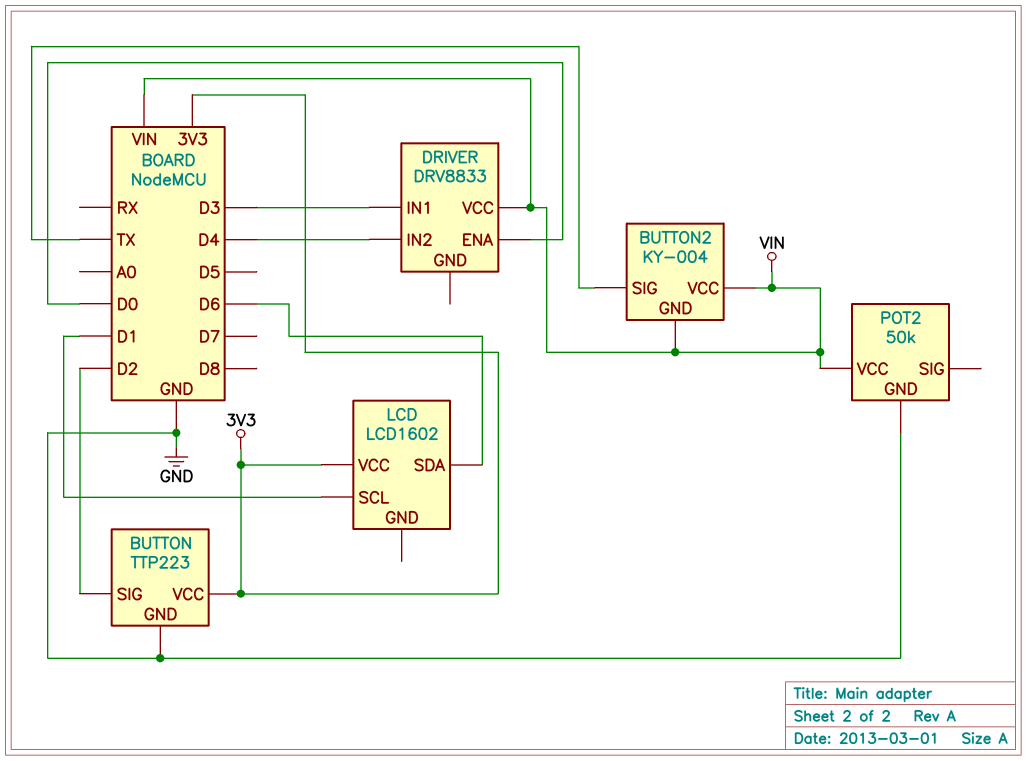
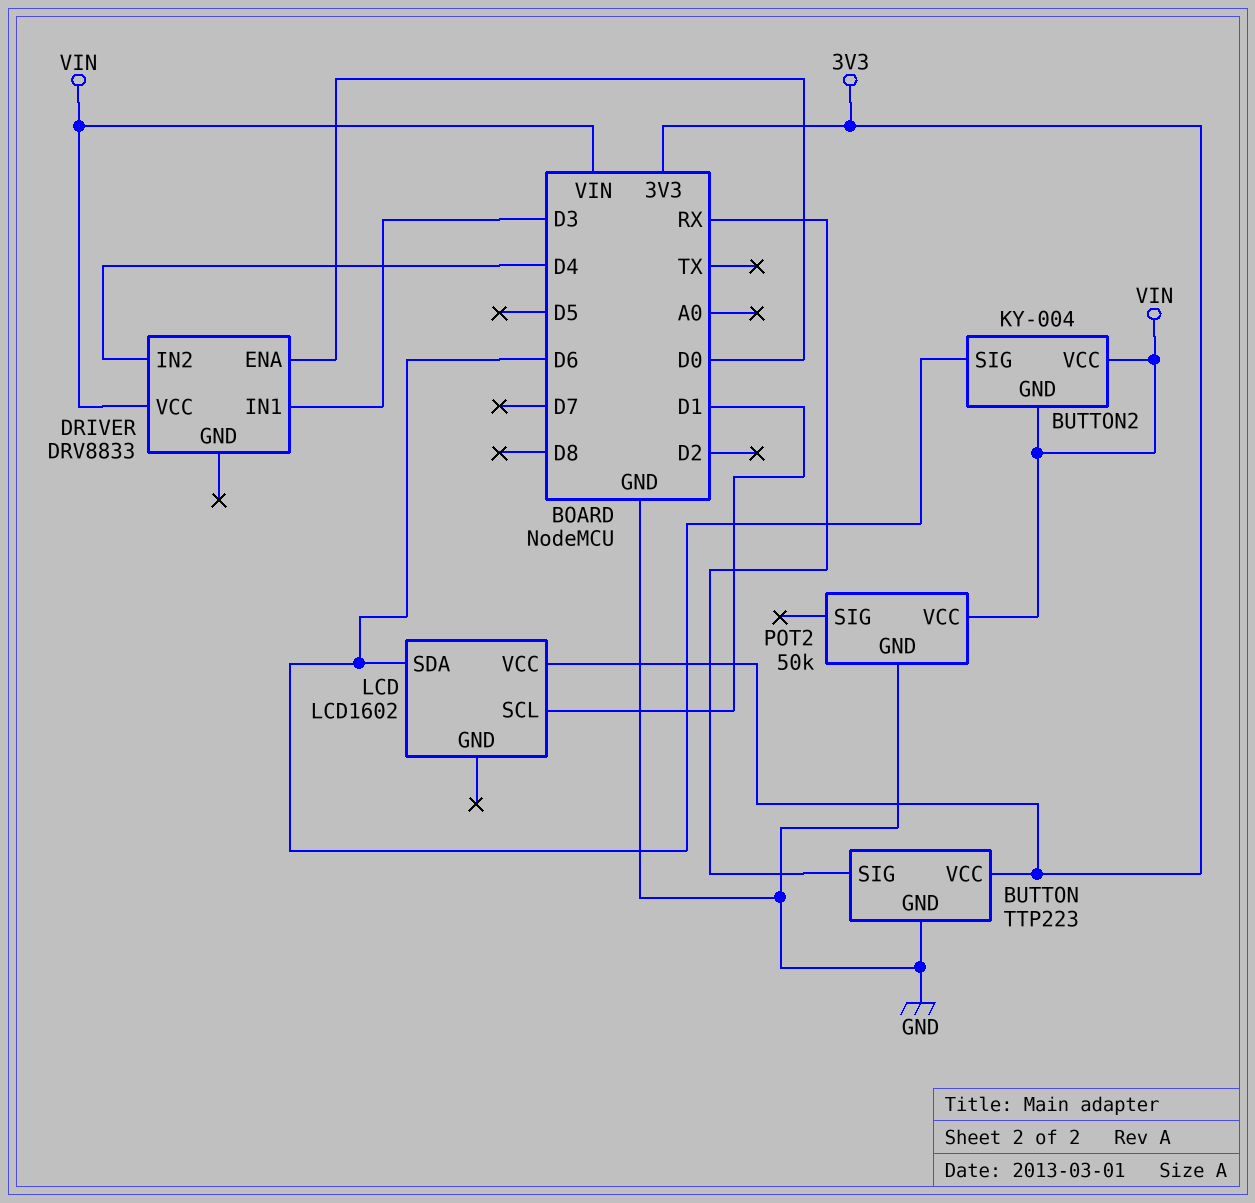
BUTTON pin SIG: D2 -> RX
BUTTON2 pin SIG: TX -> D6

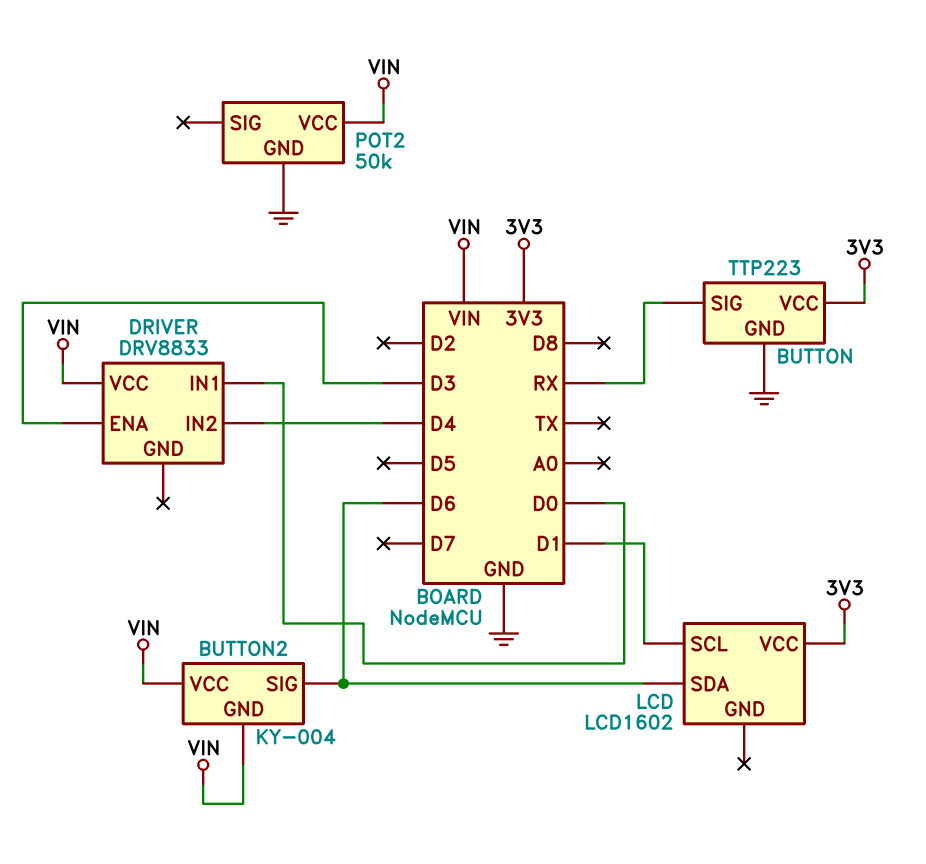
DRIVER pin ENA: D0 -> D3
DRIVER pin IN1: D3 -> D0

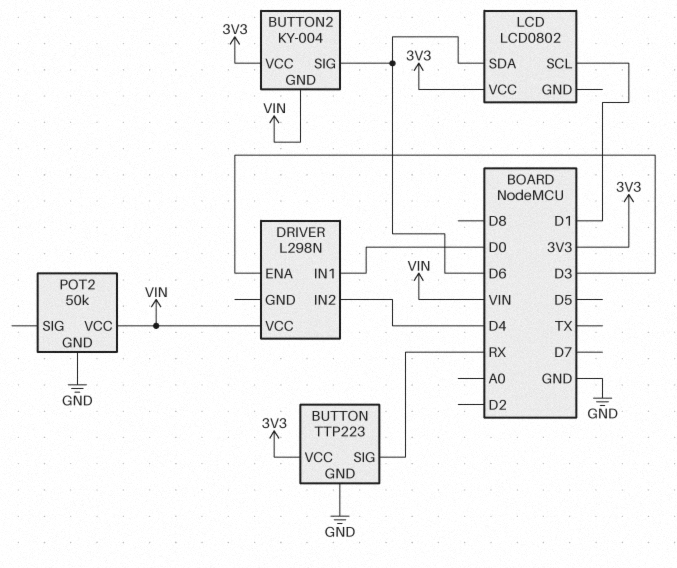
BUTTON2 pin VCC: VIN -> 3V3
DRIVER: DRV8833 -> L298N
LCD: LCD1602 -> LCD0802

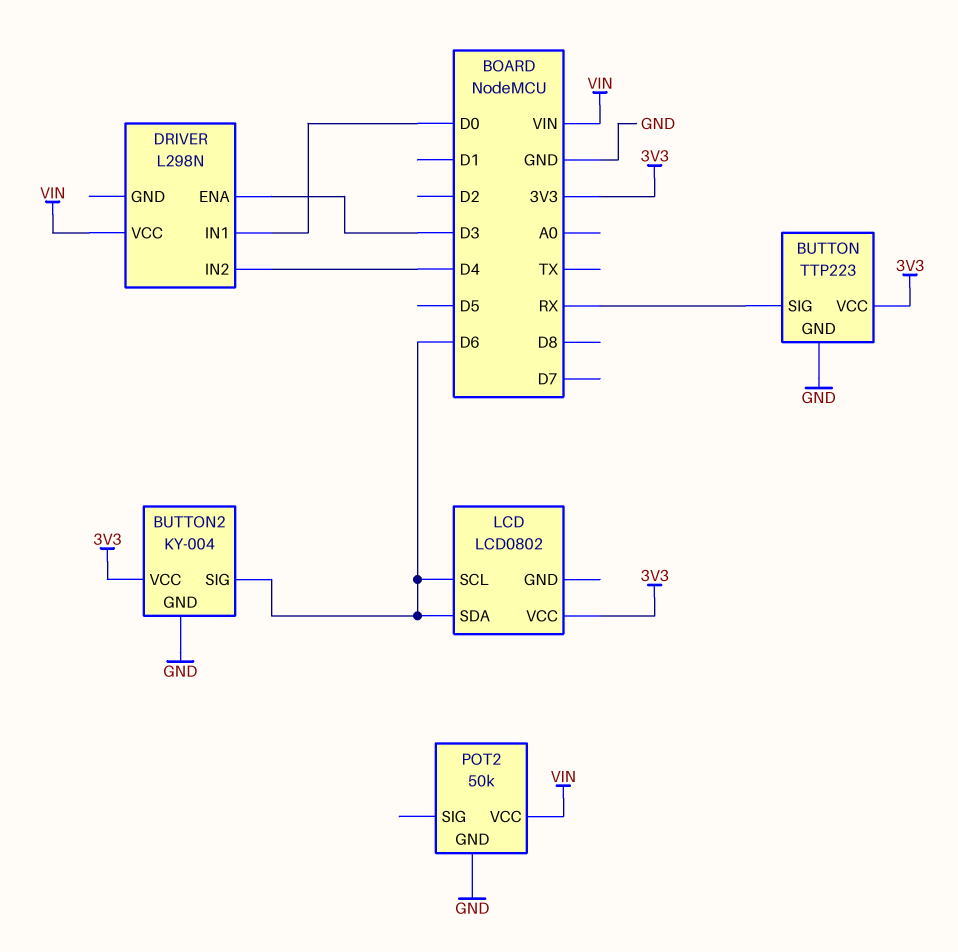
BUTTON2 pin GND: VIN -> GND
LCD pin SCL: D1 -> D6

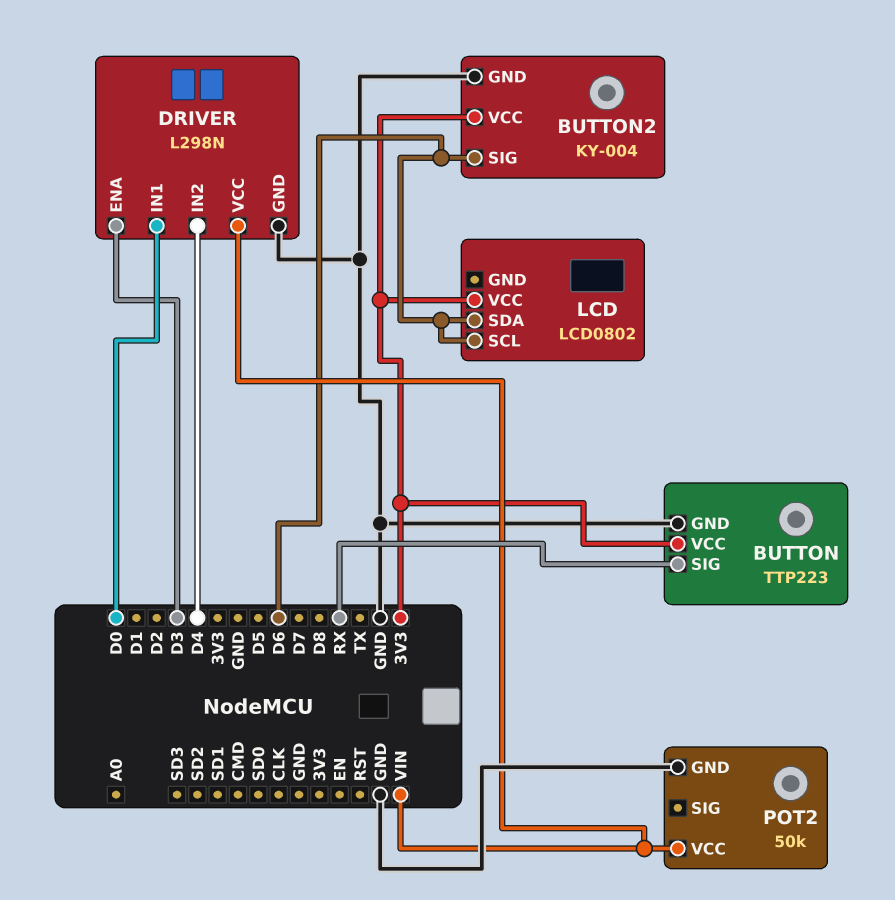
DRIVER pin GND: none -> GND

